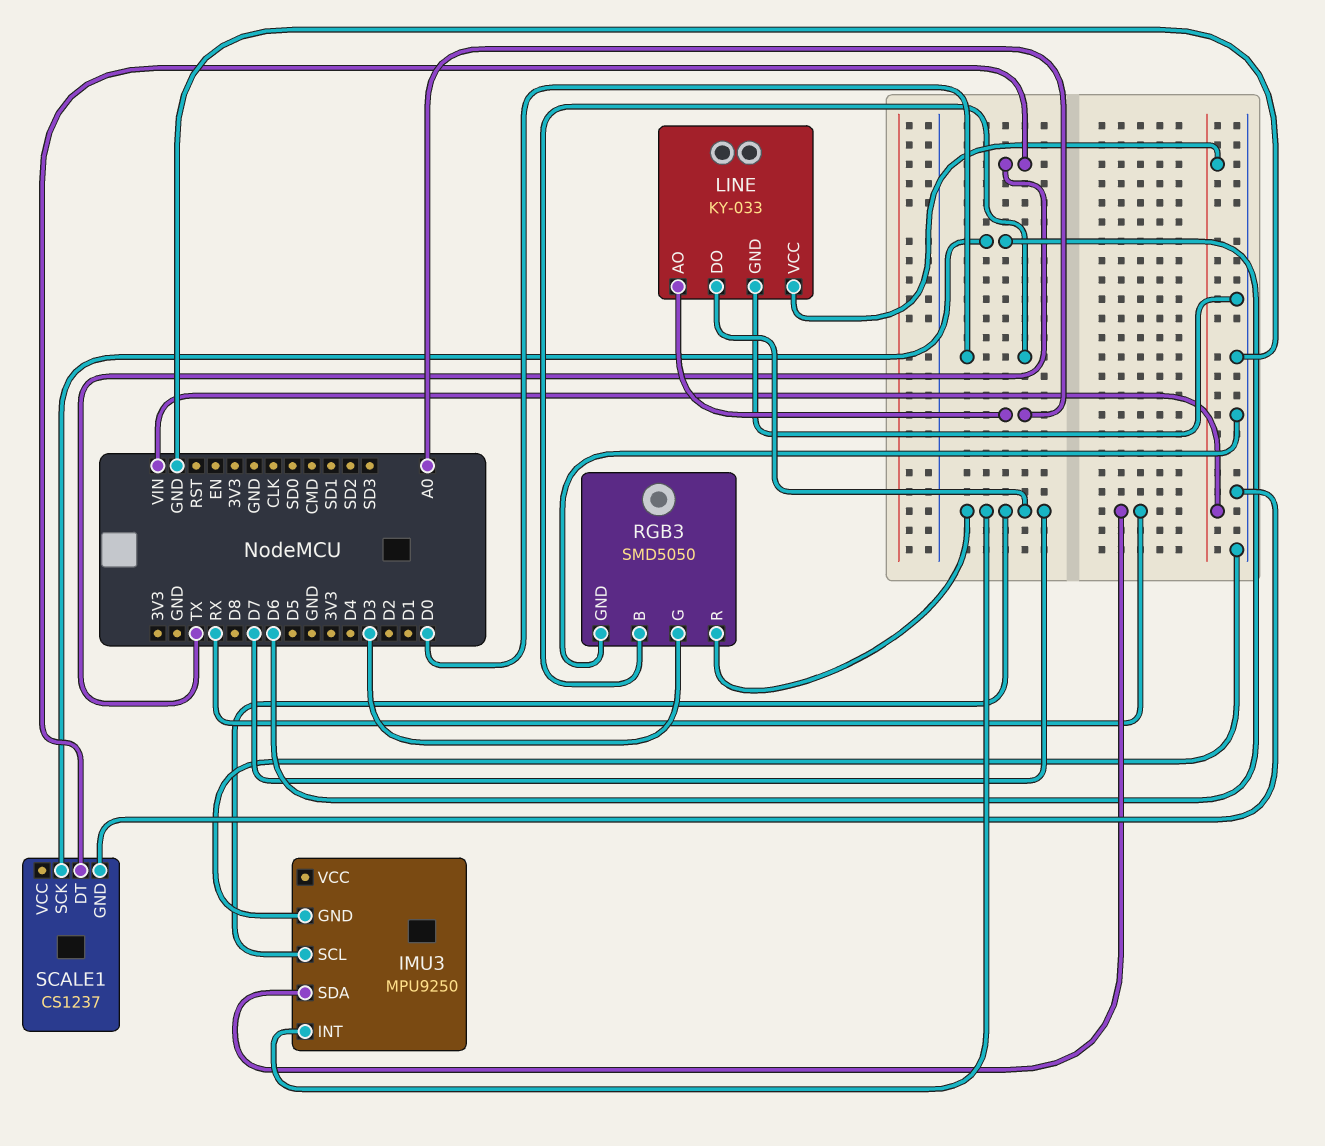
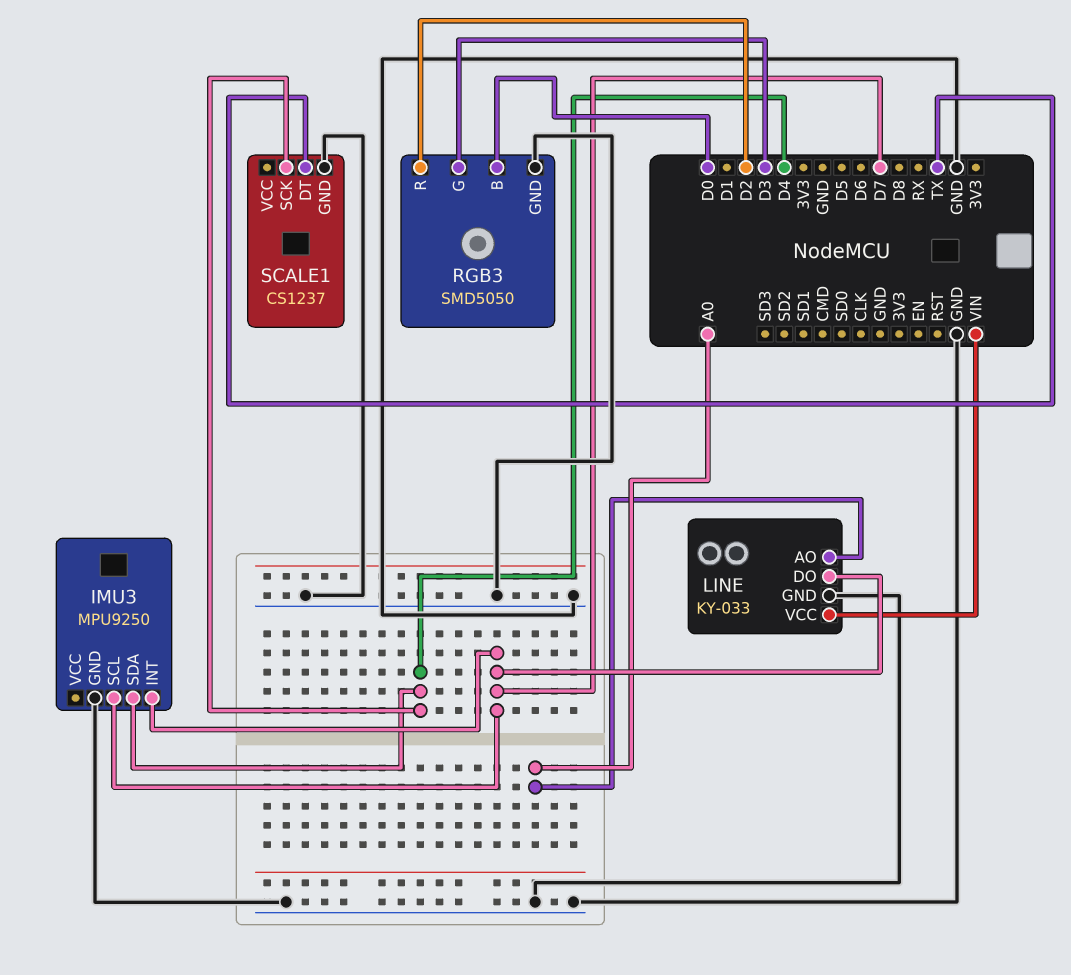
IMU3 pin SDA: RX -> D4
RGB3 pin R: D7 -> D2
SCALE1 pin SCK: D6 -> D4

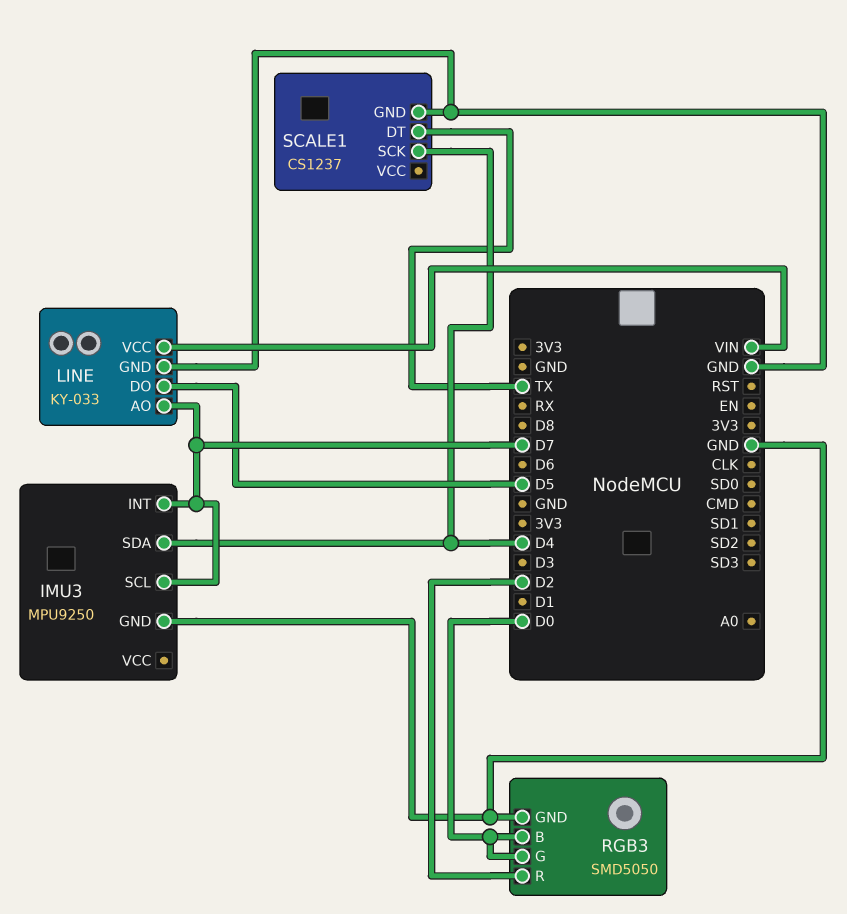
LINE pin AO: A0 -> D7
LINE pin DO: D7 -> D5
RGB3 pin G: D3 -> D0

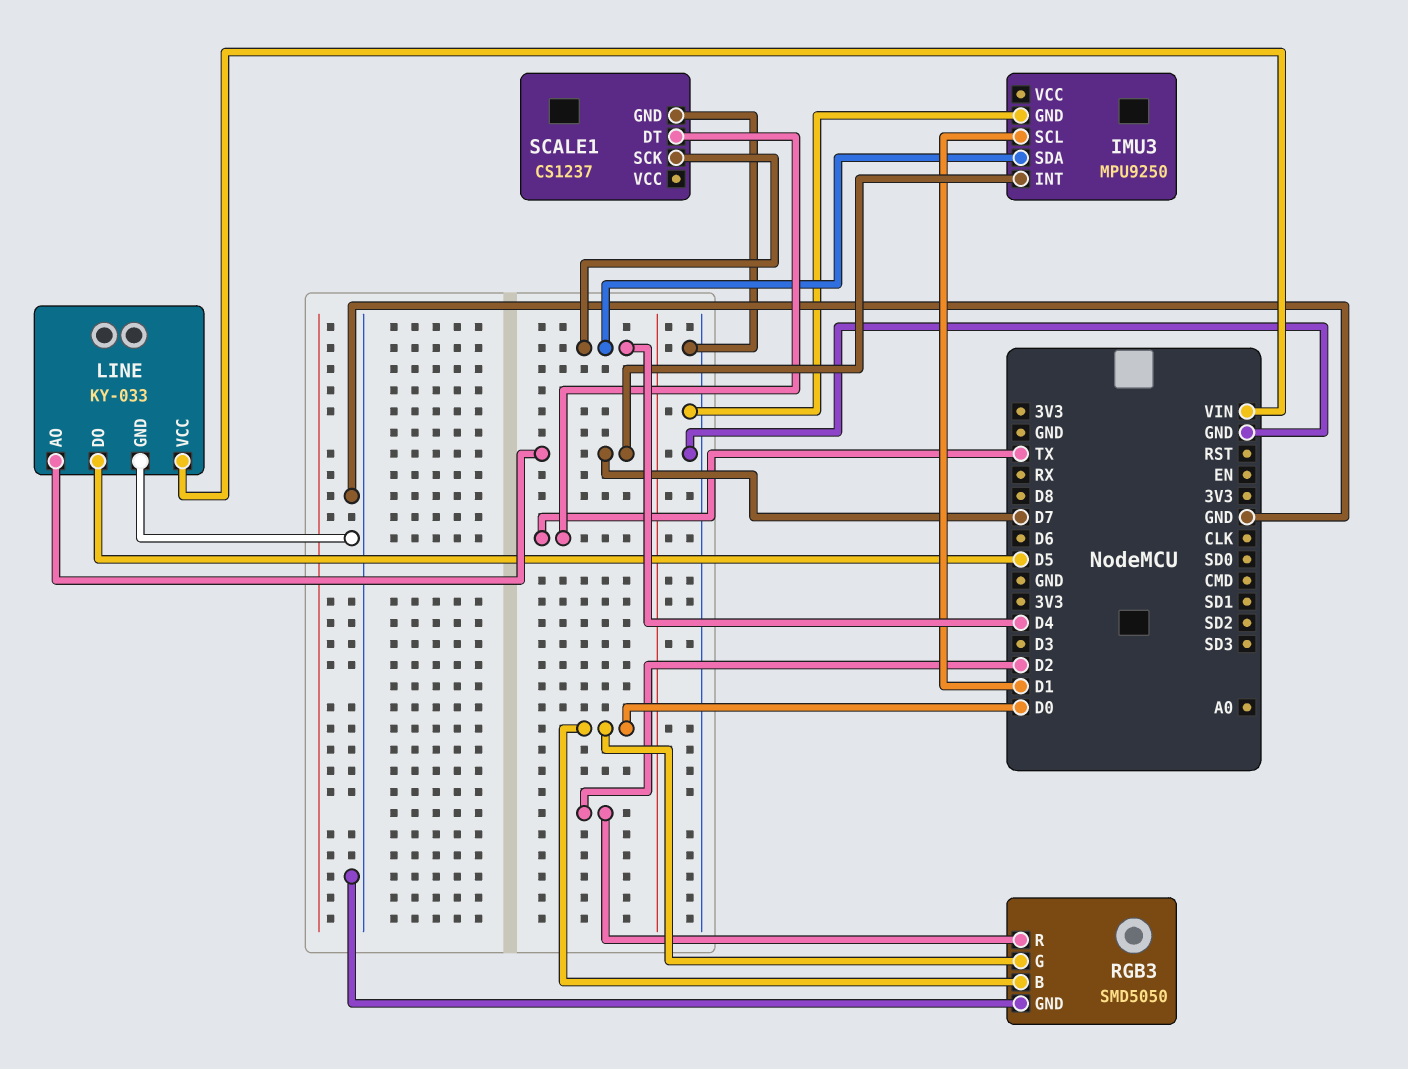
IMU3 pin SCL: D7 -> D1

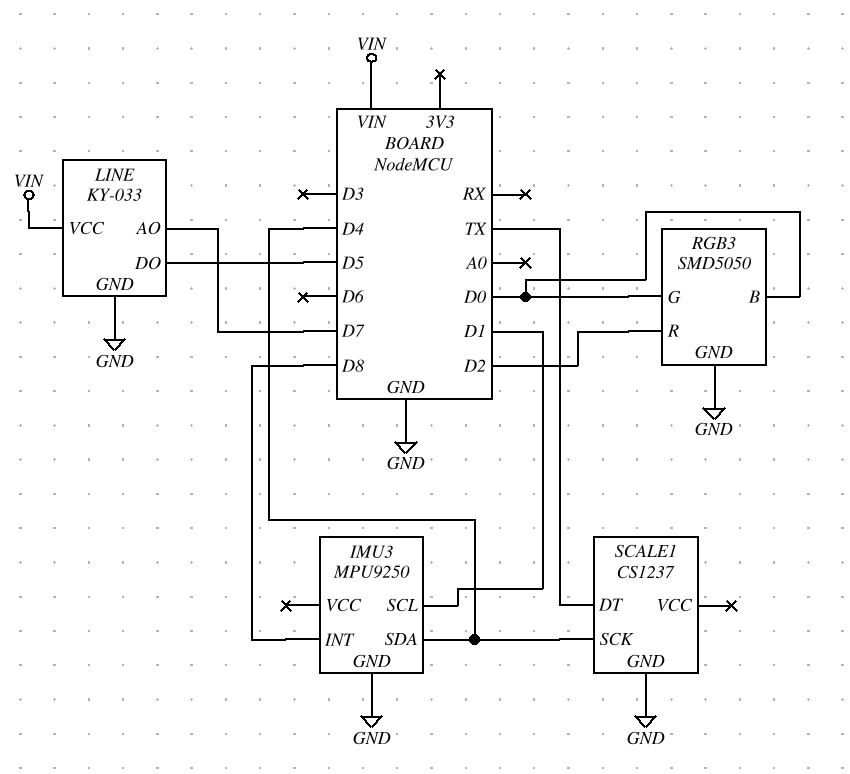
IMU3 pin INT: D7 -> D8

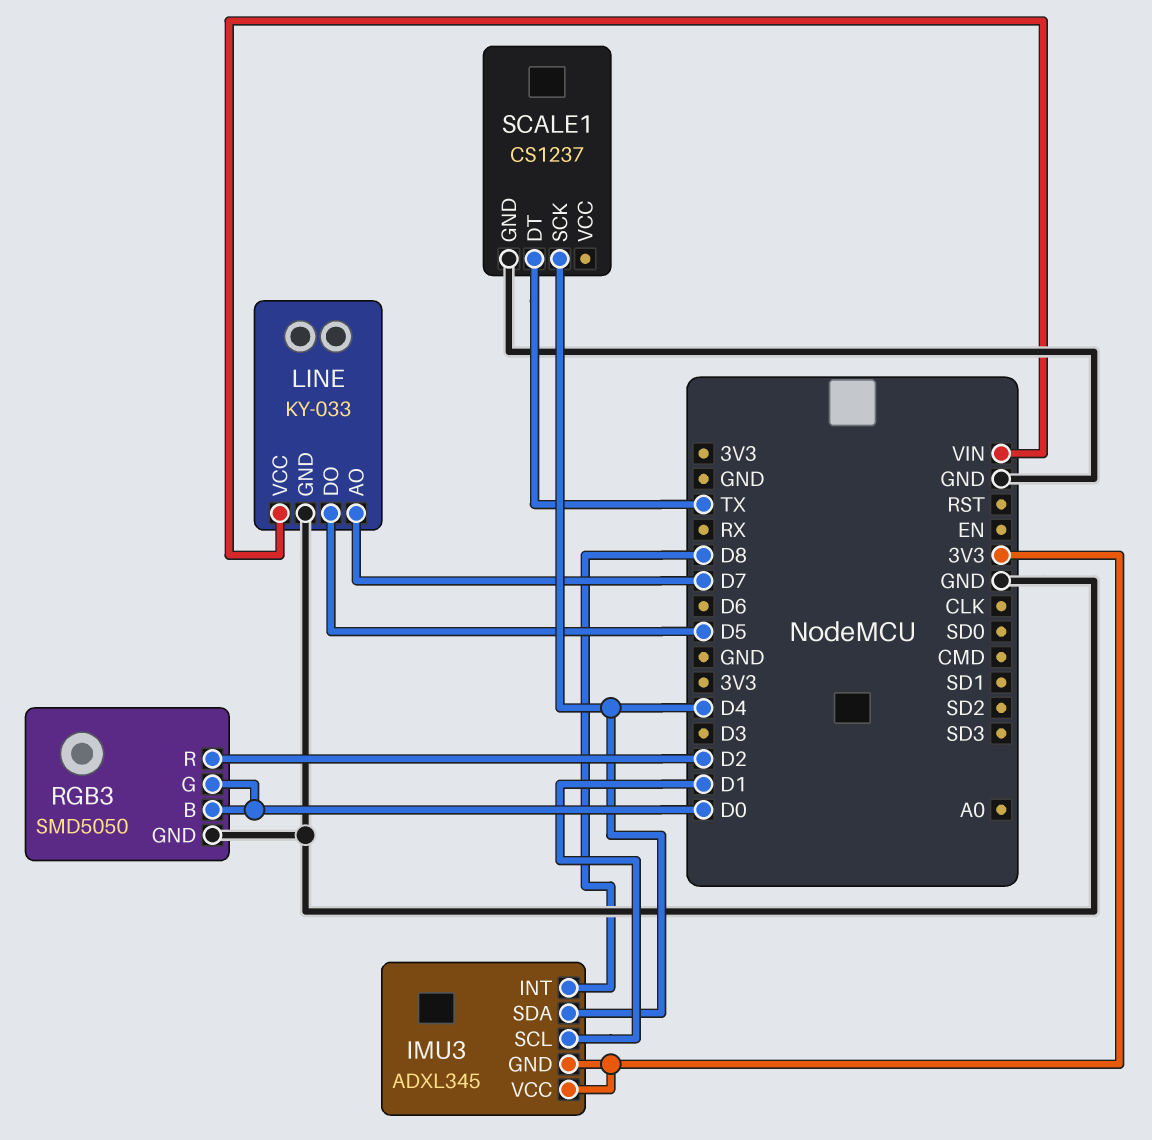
IMU3: MPU9250 -> ADXL345
IMU3 pin GND: GND -> 3V3
IMU3 pin VCC: none -> 3V3

